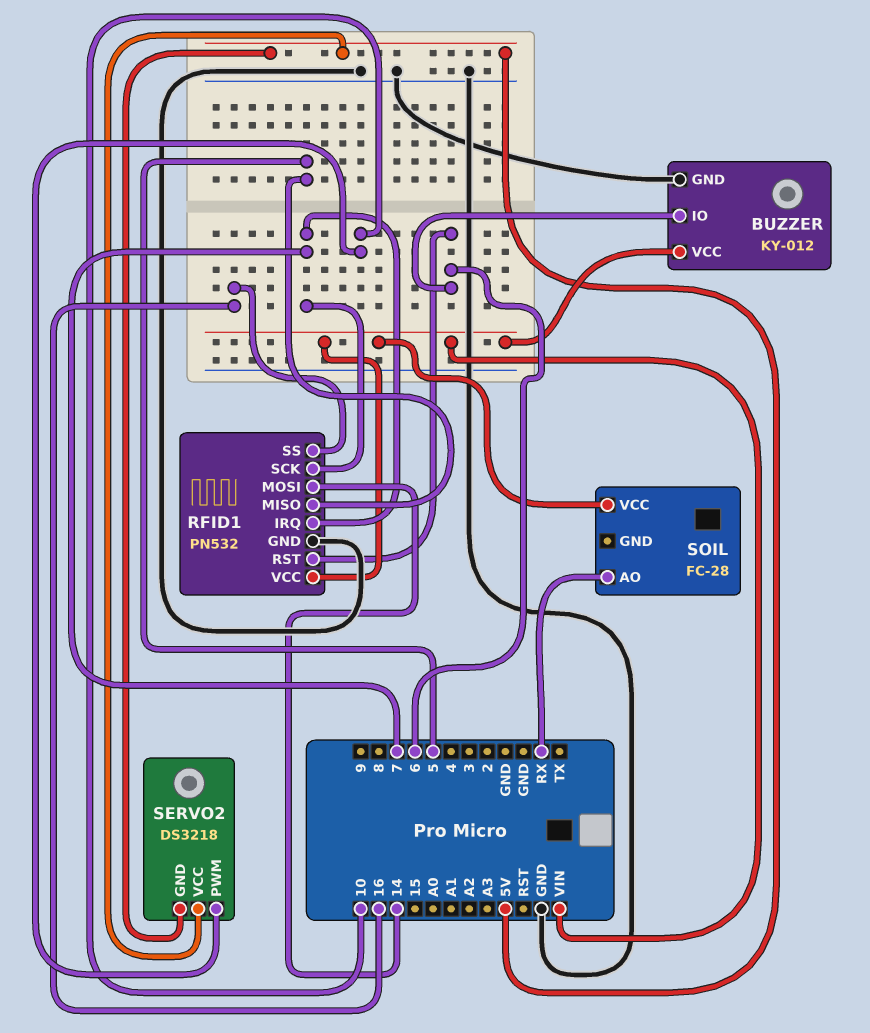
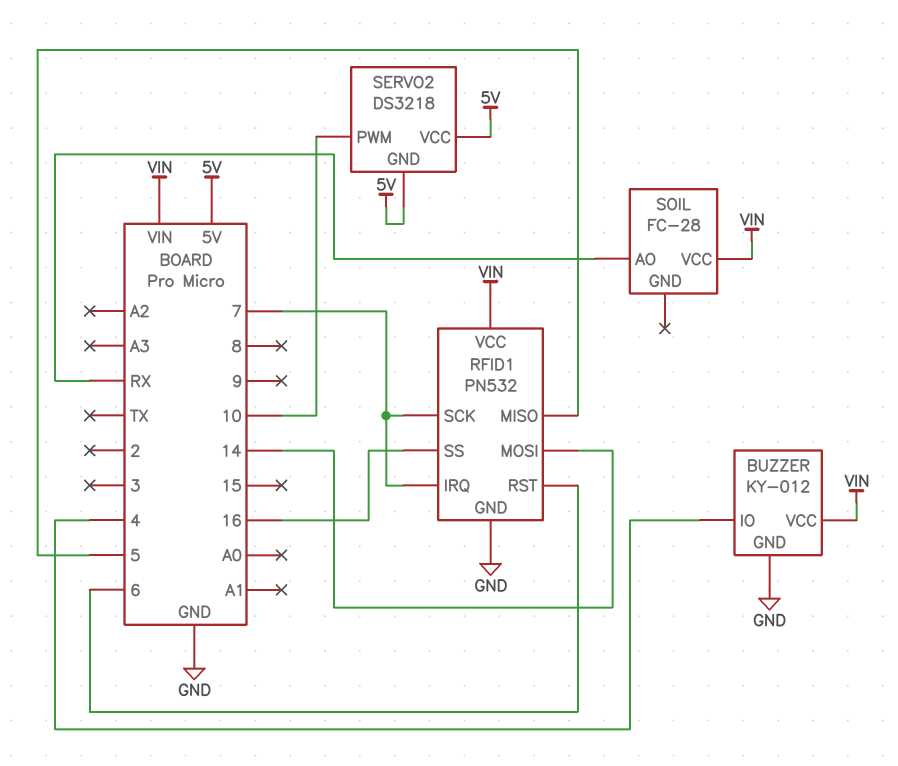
BUZZER pin IO: 6 -> 4

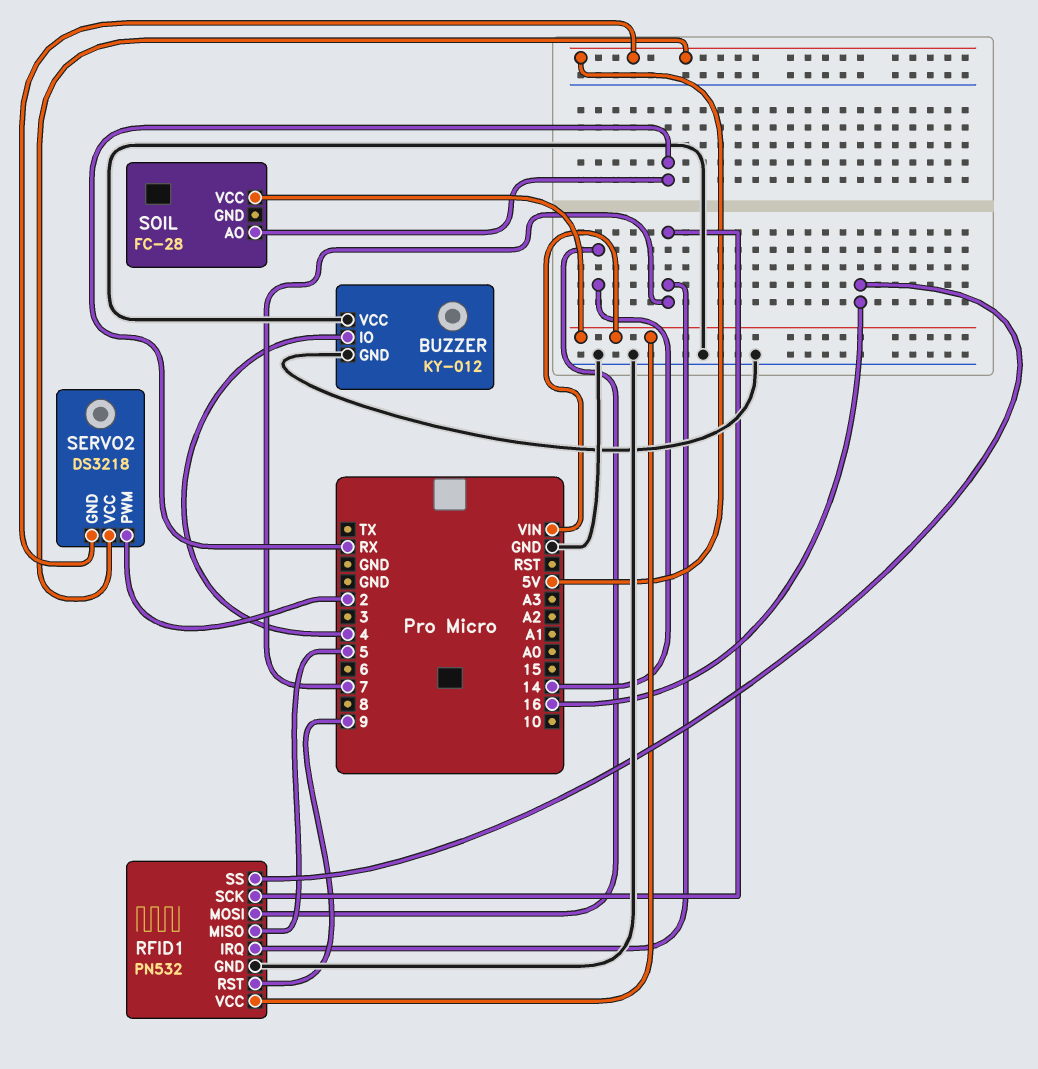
BUZZER pin VCC: VIN -> GND
RFID1 pin RST: 6 -> 9
SERVO2 pin PWM: 10 -> 2

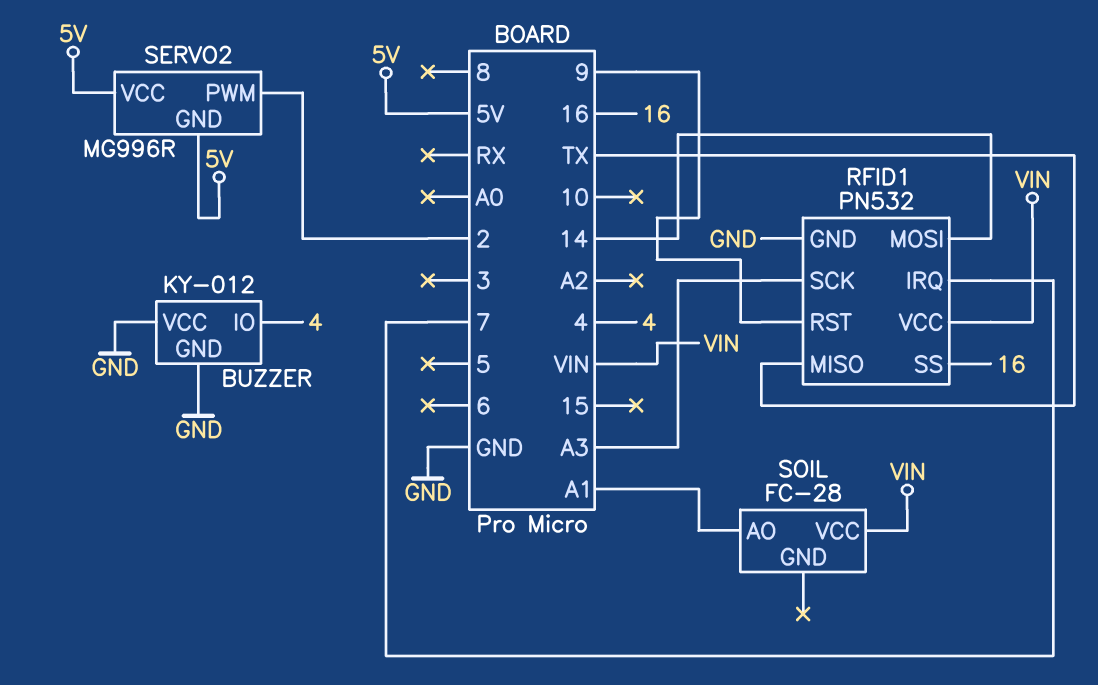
RFID1 pin MISO: 5 -> TX
RFID1 pin SCK: 7 -> A3
SERVO2: DS3218 -> MG996R
SOIL pin AO: RX -> A1

